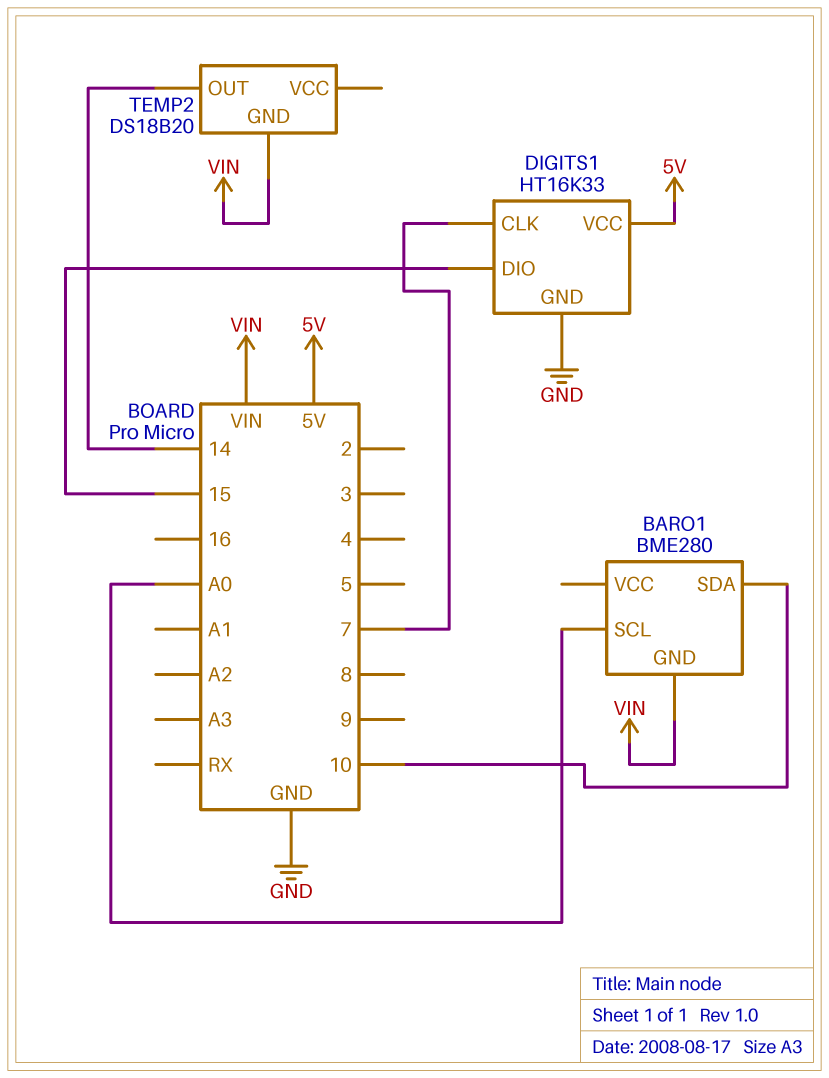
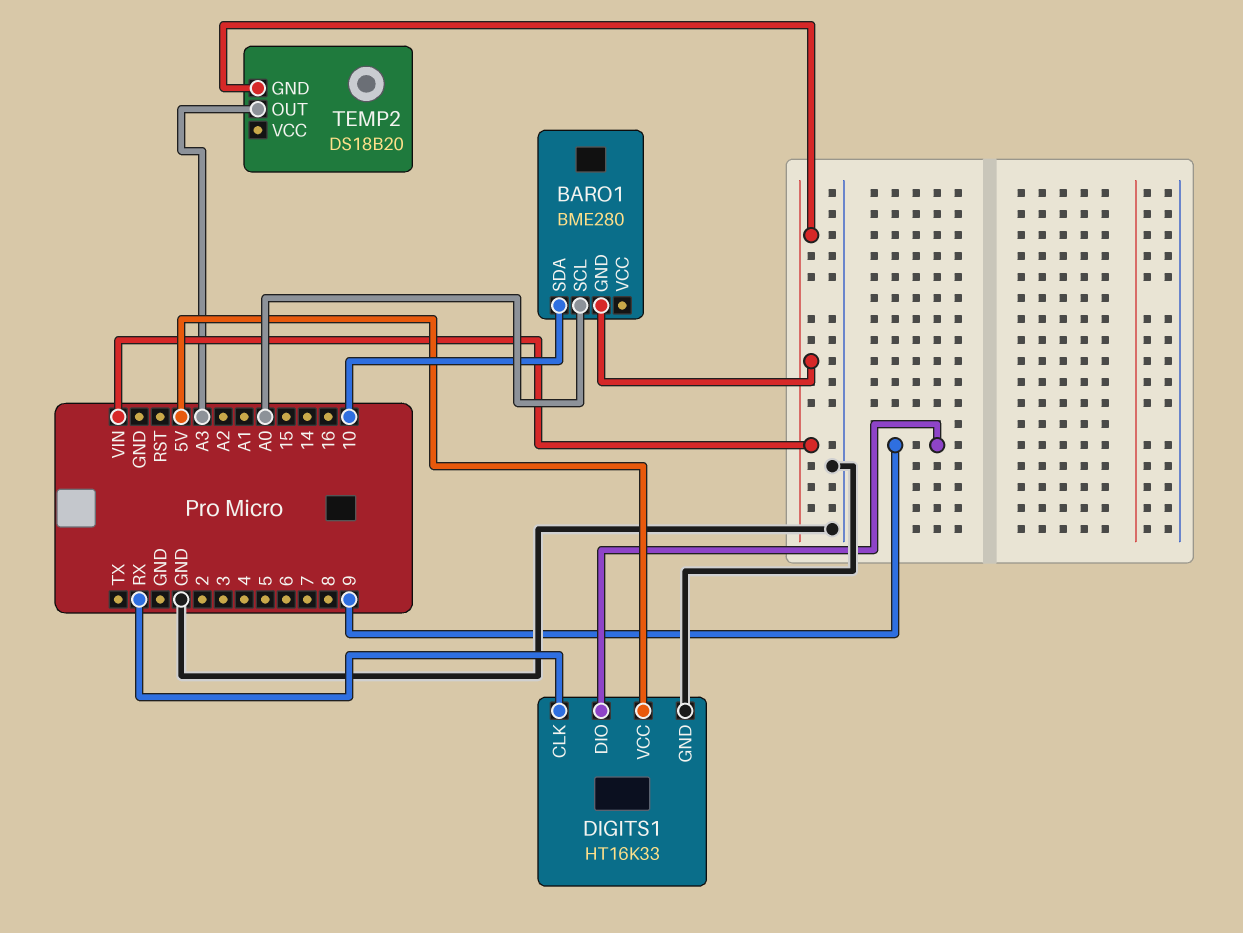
DIGITS1 pin CLK: 7 -> RX
DIGITS1 pin DIO: 15 -> 9
TEMP2 pin OUT: 14 -> A3

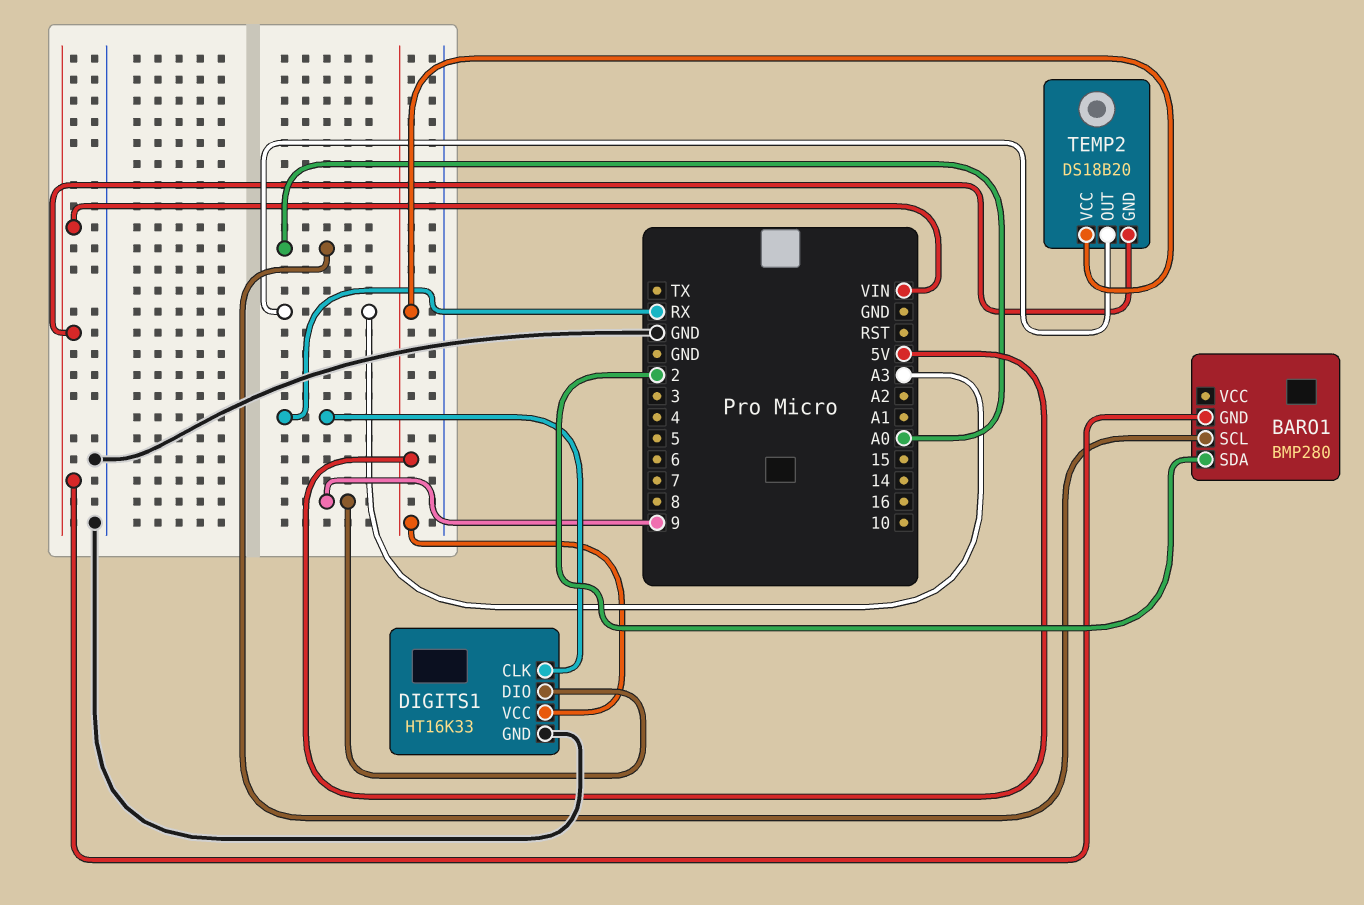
BARO1: BME280 -> BMP280
BARO1 pin SDA: 10 -> 2
TEMP2 pin VCC: none -> 5V

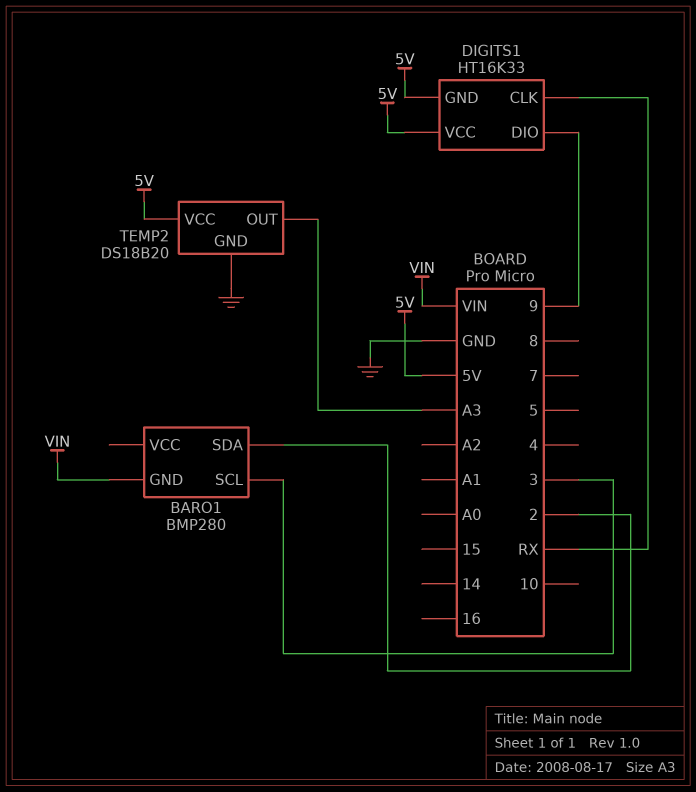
BARO1 pin SCL: A0 -> 3
DIGITS1 pin GND: GND -> 5V
TEMP2 pin GND: VIN -> GND

